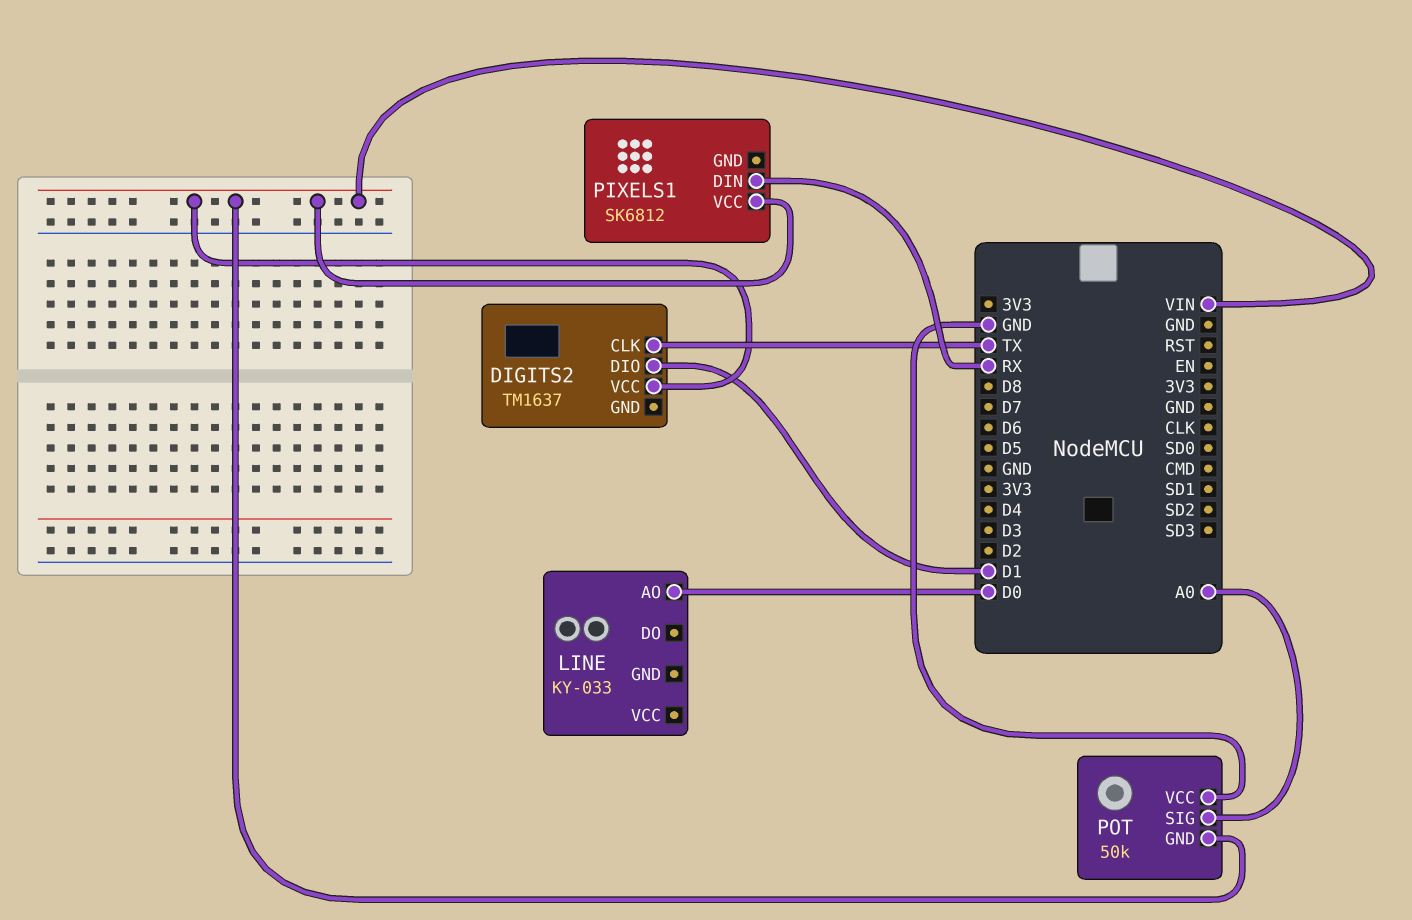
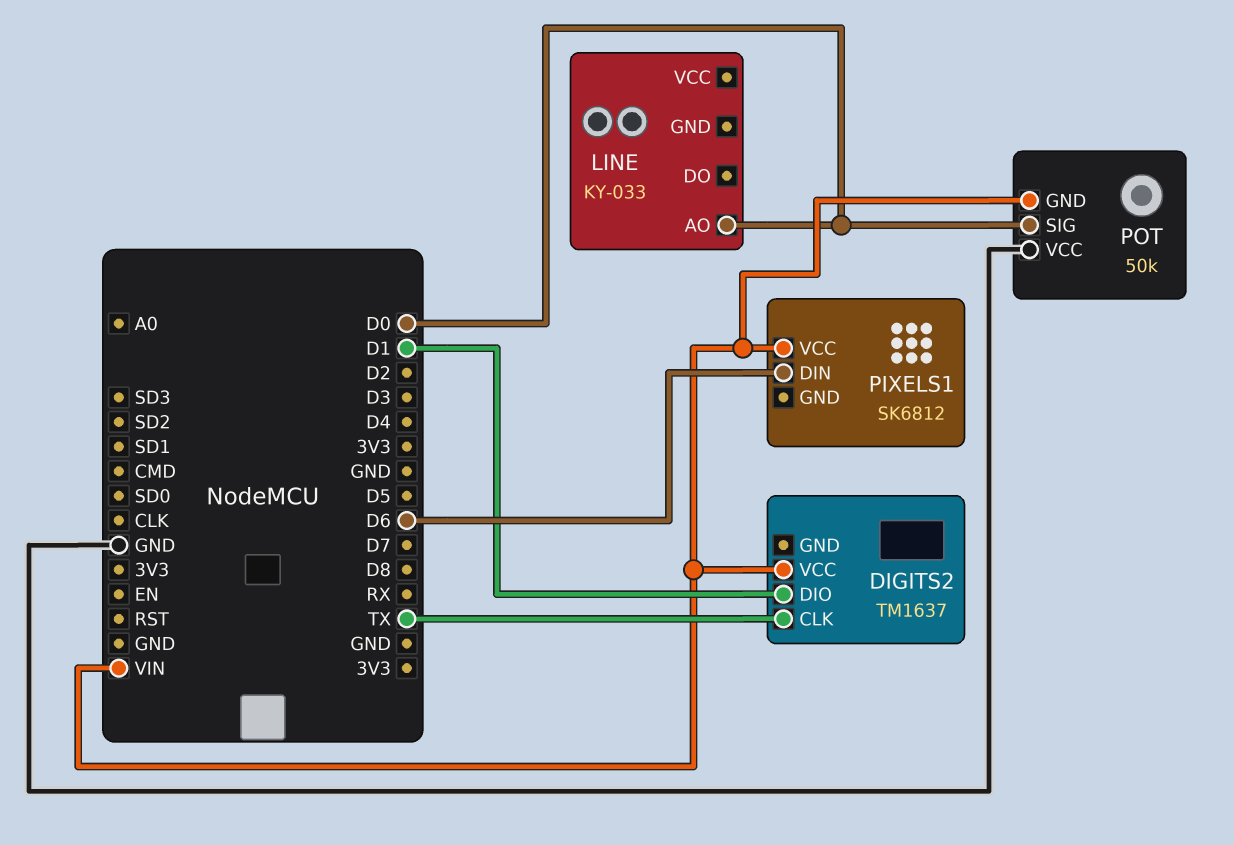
PIXELS1 pin DIN: RX -> D6
POT pin SIG: A0 -> D0

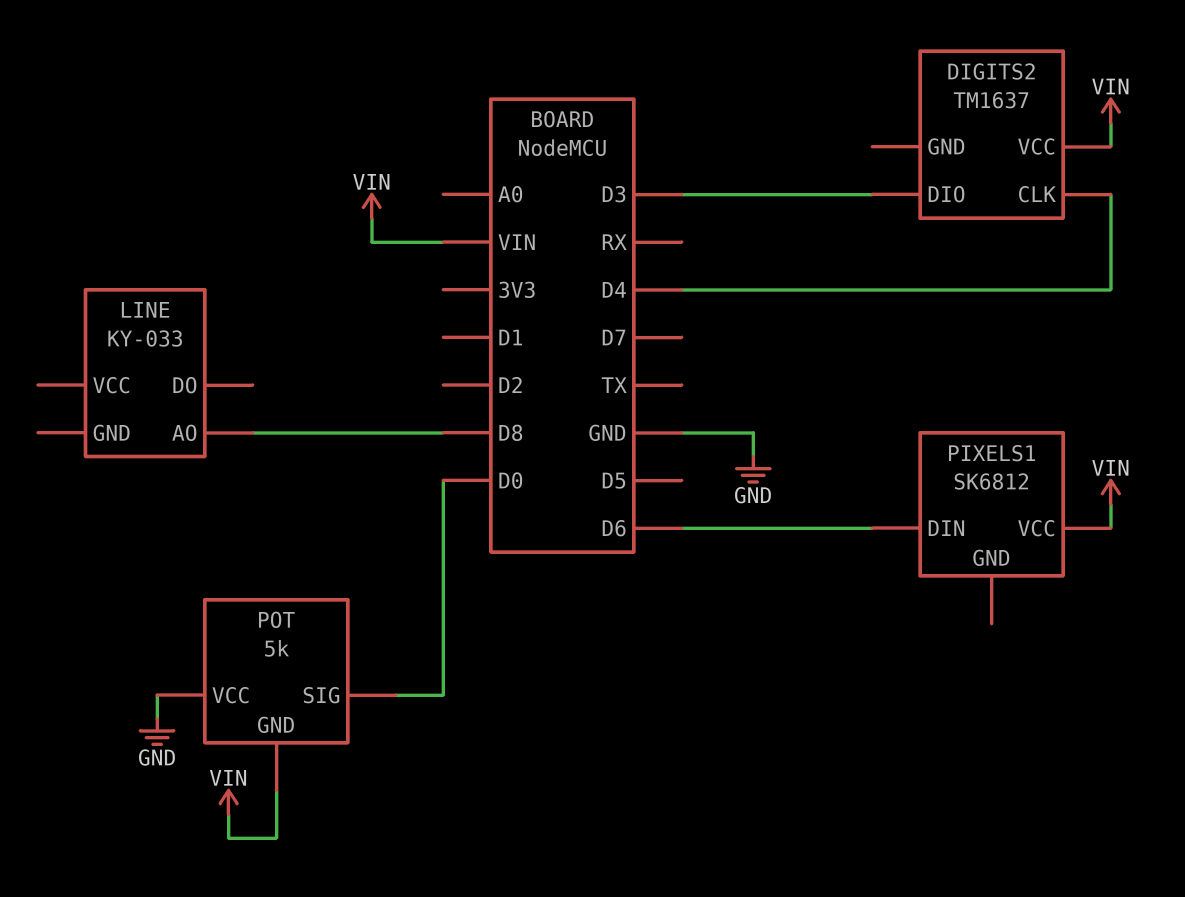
DIGITS2 pin CLK: TX -> D4
DIGITS2 pin DIO: D1 -> D3
LINE pin AO: D0 -> D8
POT: 50k -> 5k

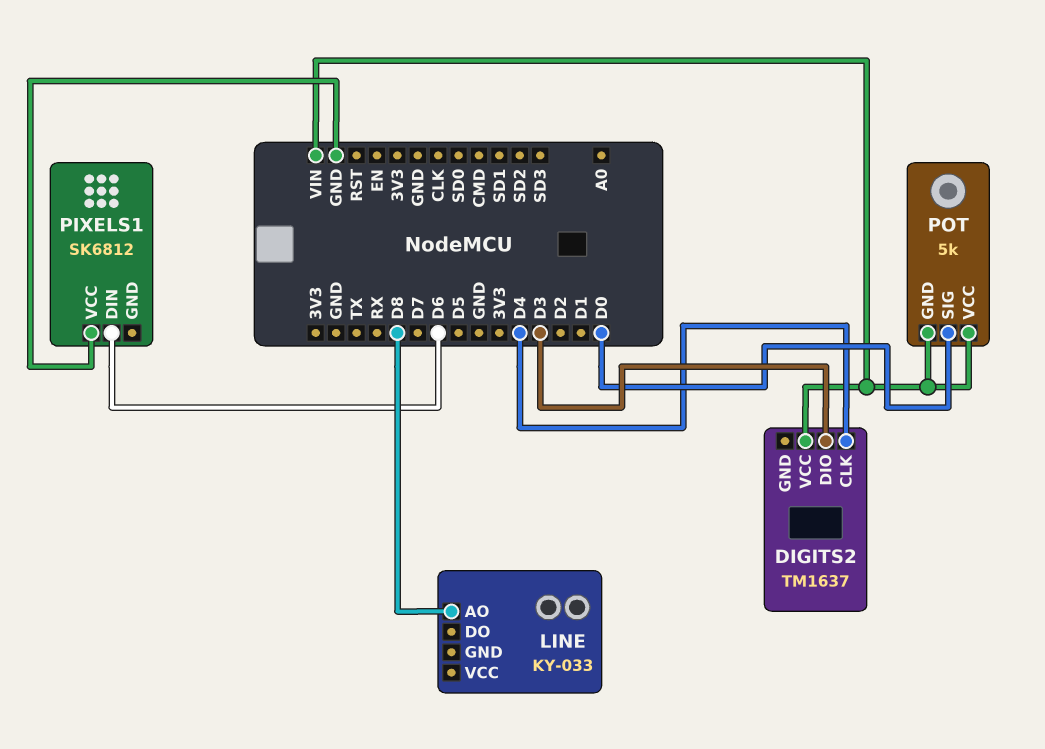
PIXELS1 pin VCC: VIN -> GND
POT pin VCC: GND -> VIN

